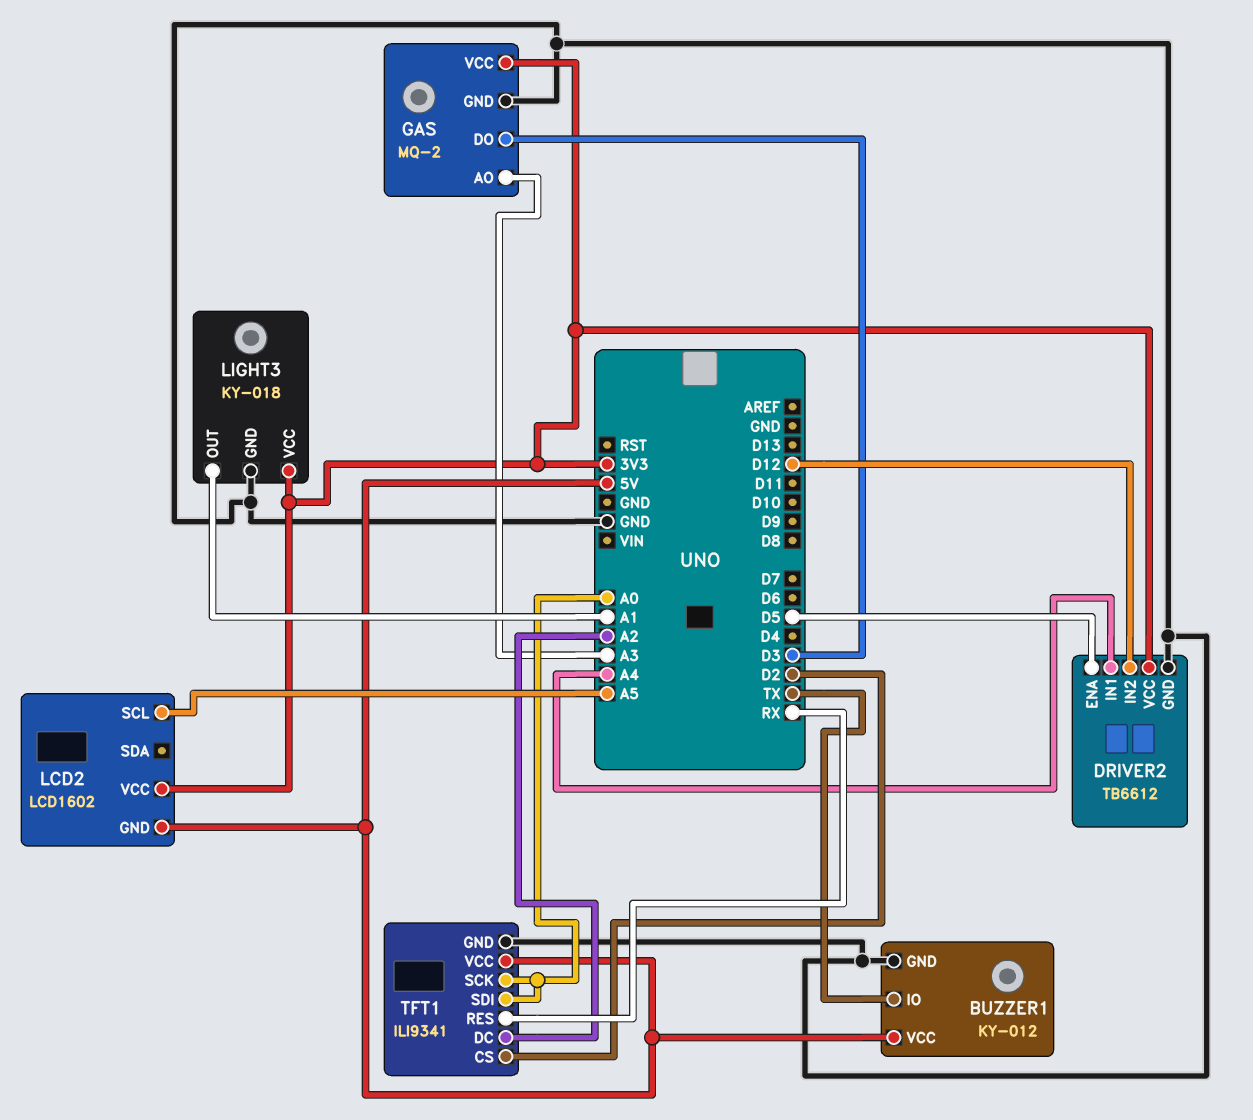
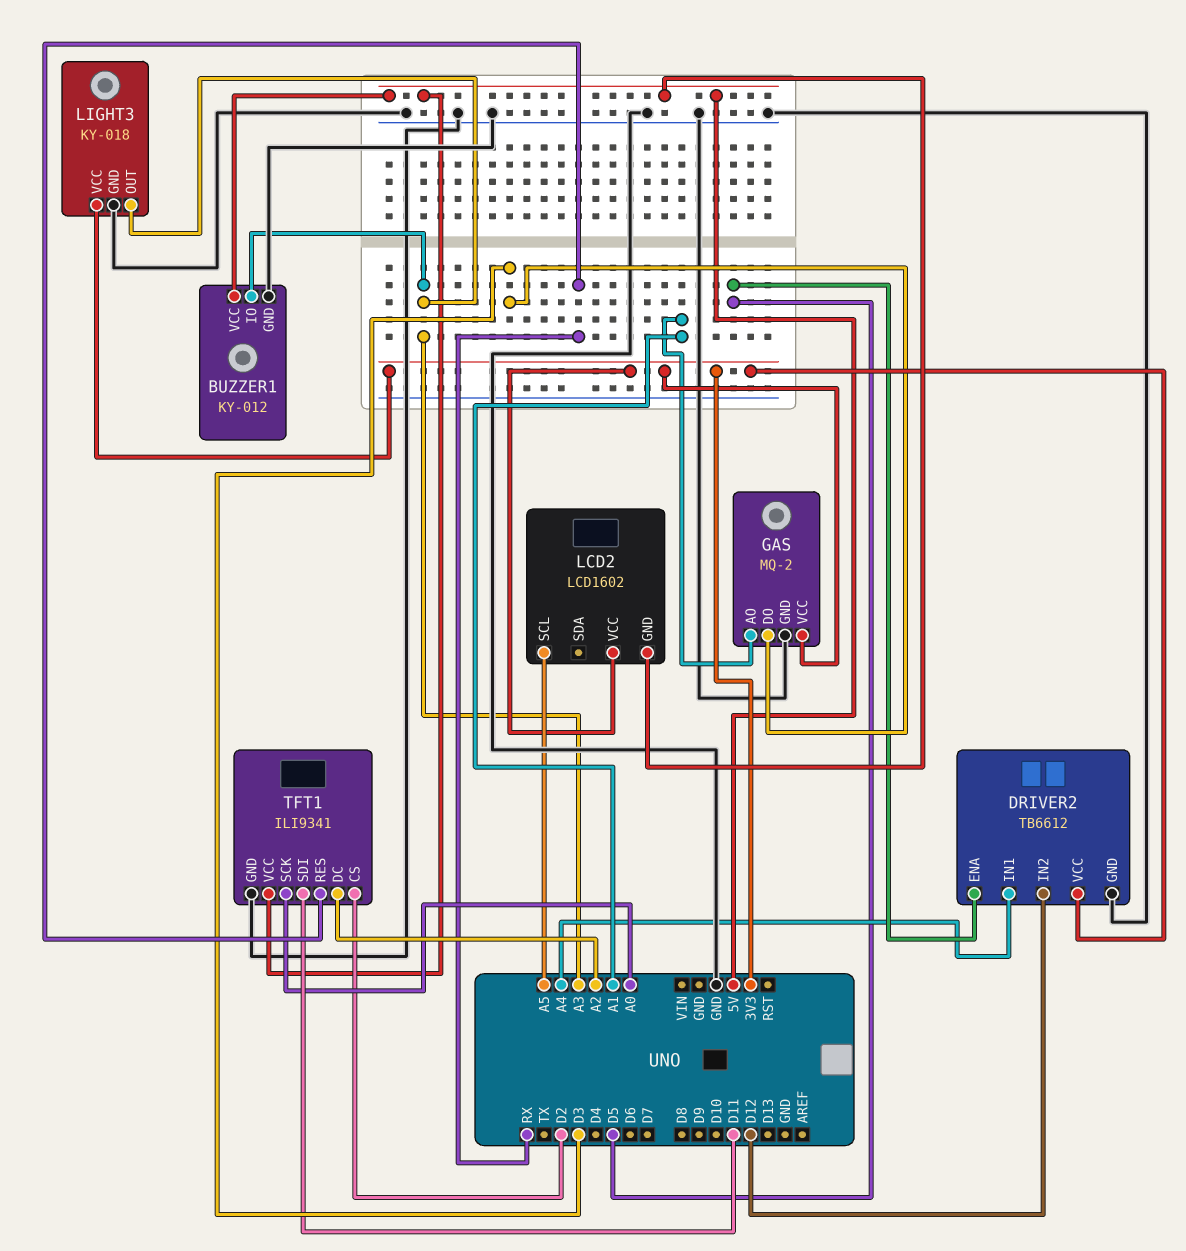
BUZZER1 pin IO: TX -> A3
GAS pin AO: A3 -> A1
LIGHT3 pin OUT: A1 -> A3
TFT1 pin SDI: A0 -> D11

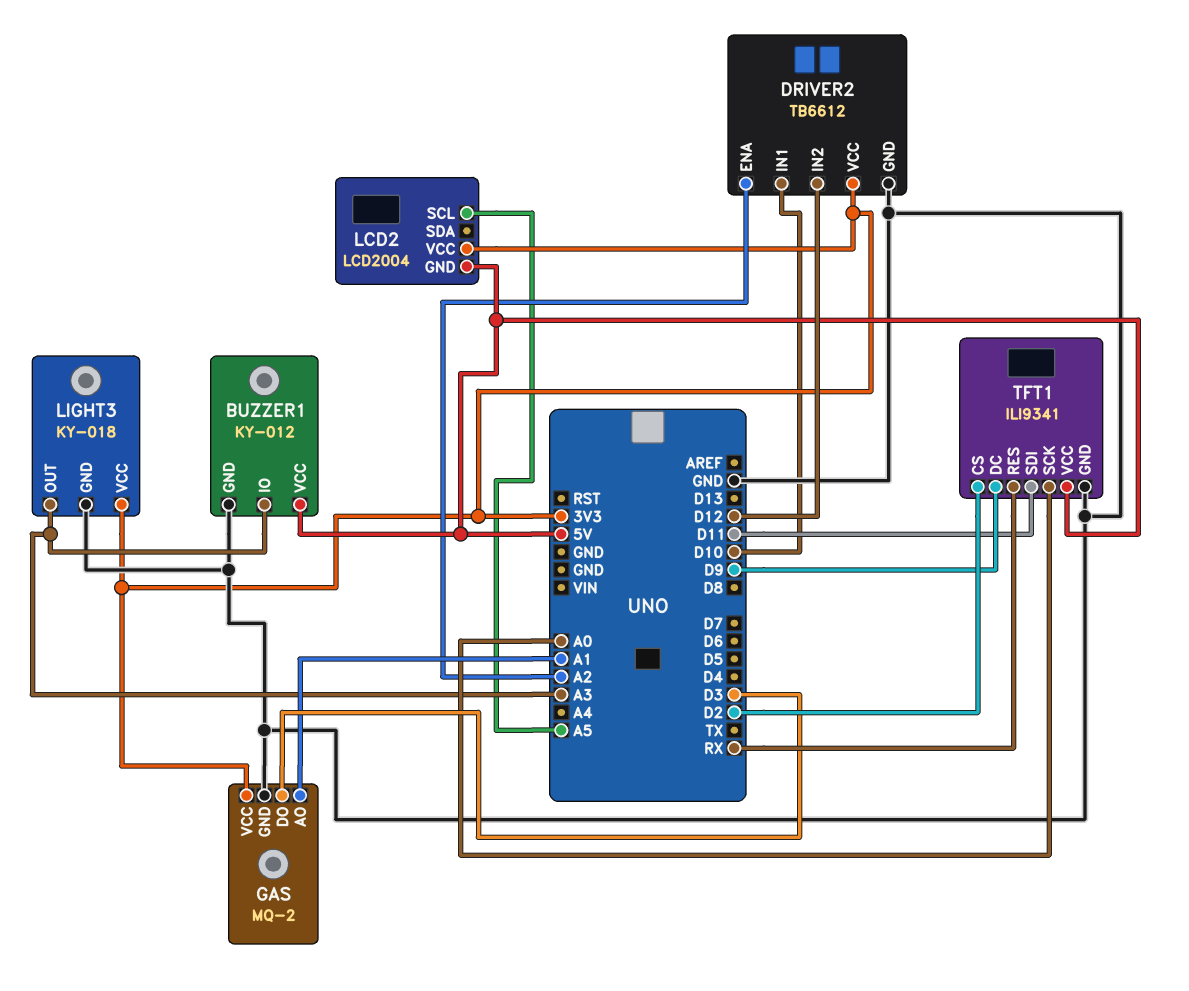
DRIVER2 pin ENA: D5 -> A2
DRIVER2 pin IN1: A4 -> D10
LCD2: LCD1602 -> LCD2004
TFT1 pin DC: A2 -> D9

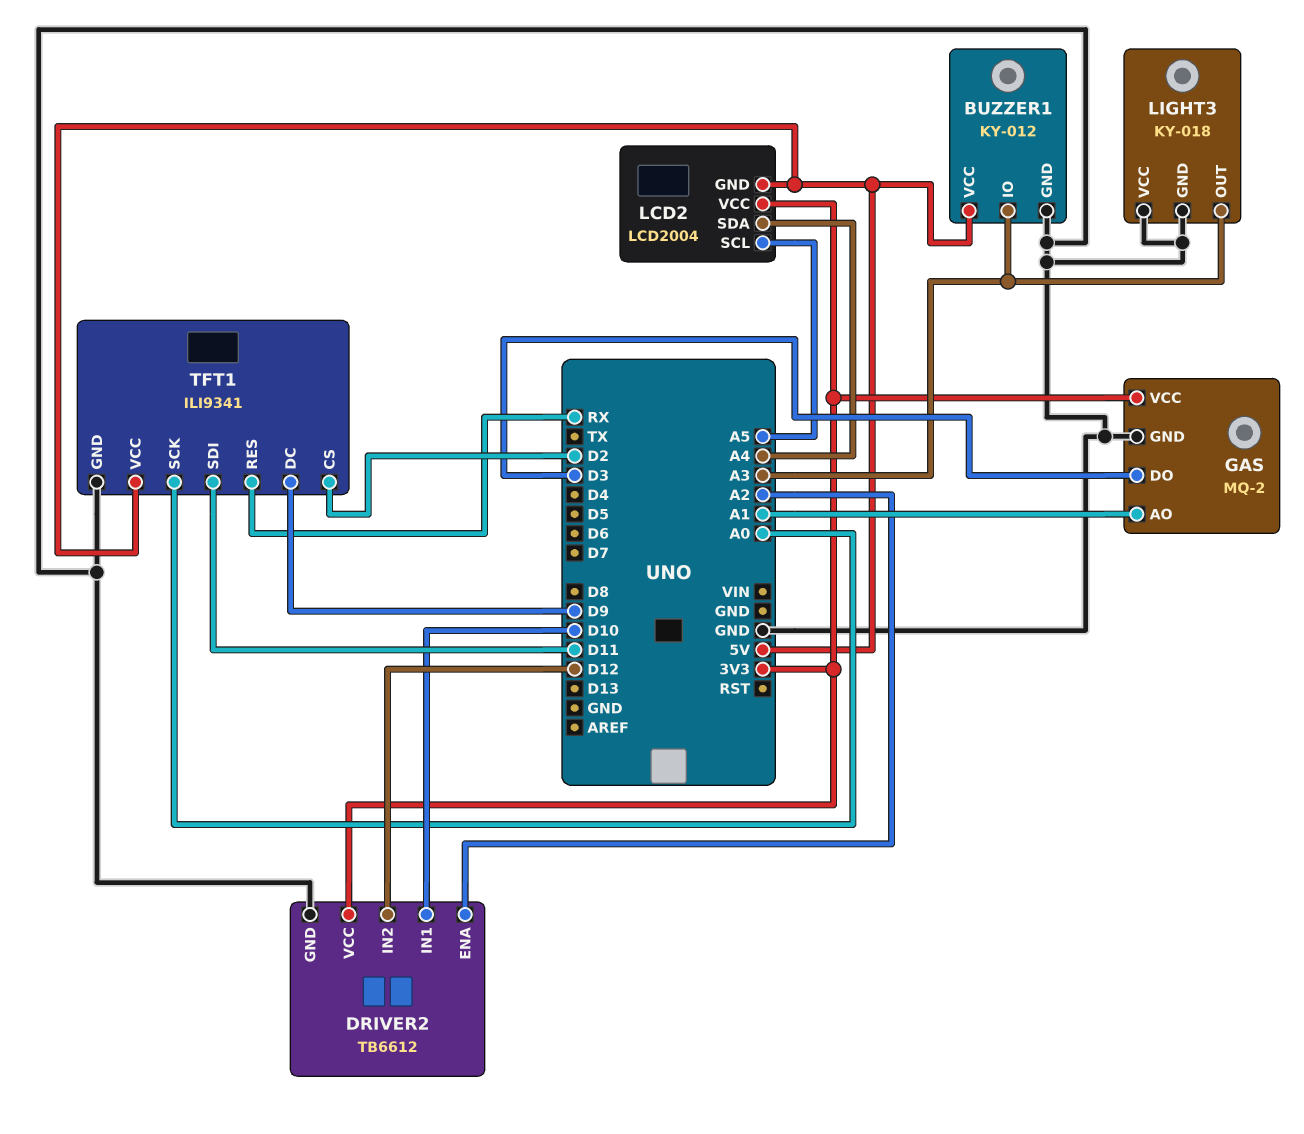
LCD2 pin SDA: none -> A4
LIGHT3 pin VCC: 3V3 -> GND

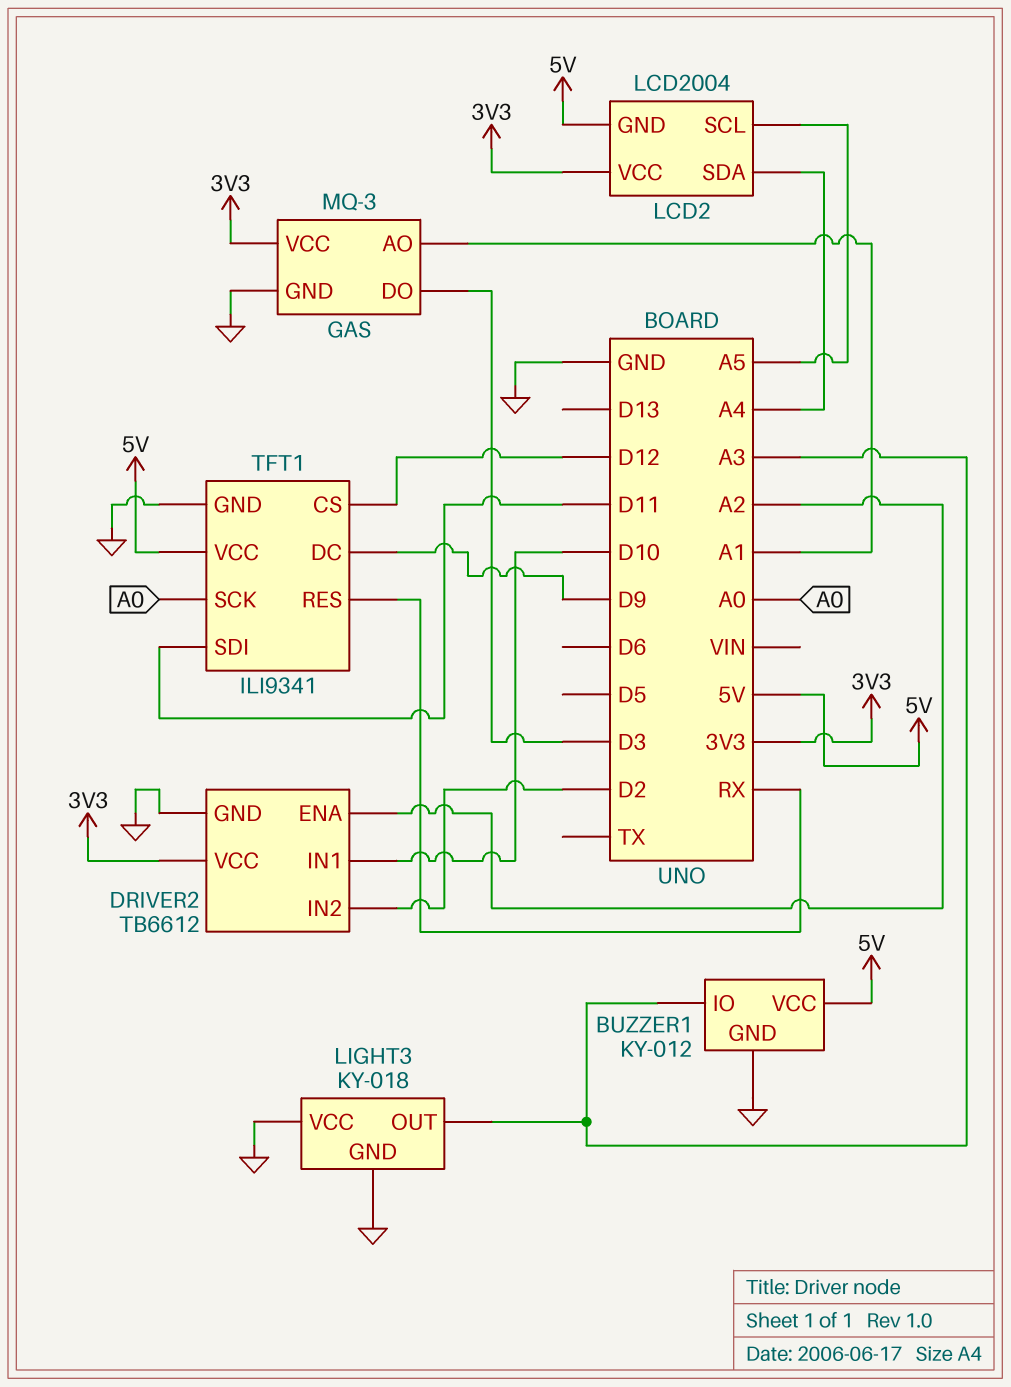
DRIVER2 pin IN2: D12 -> D2
GAS: MQ-2 -> MQ-3
TFT1 pin CS: D2 -> D12

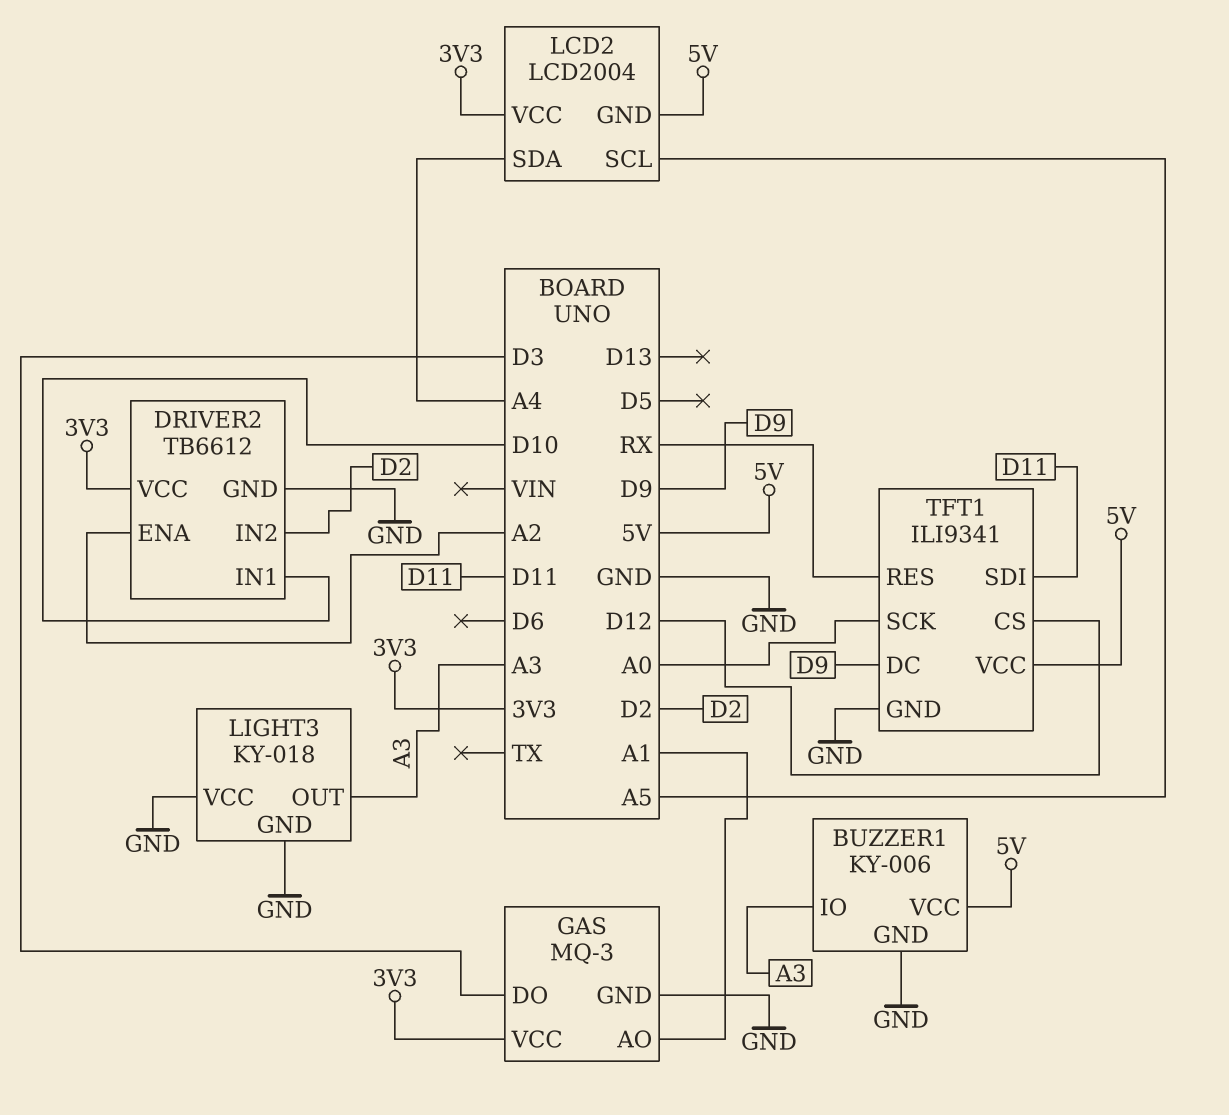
BUZZER1: KY-012 -> KY-006

